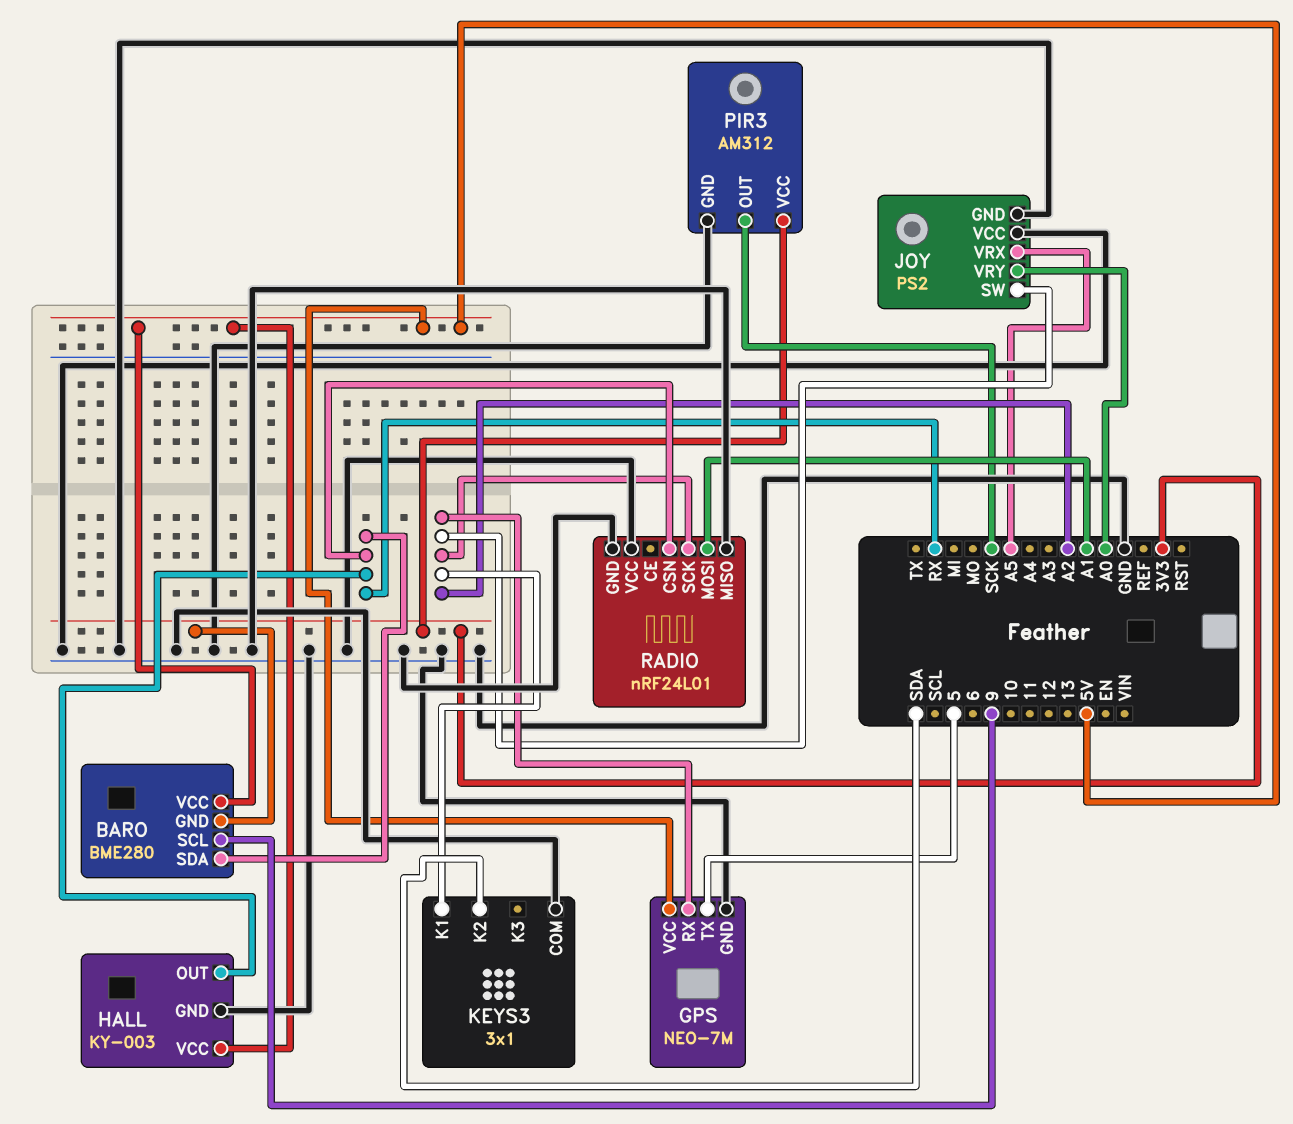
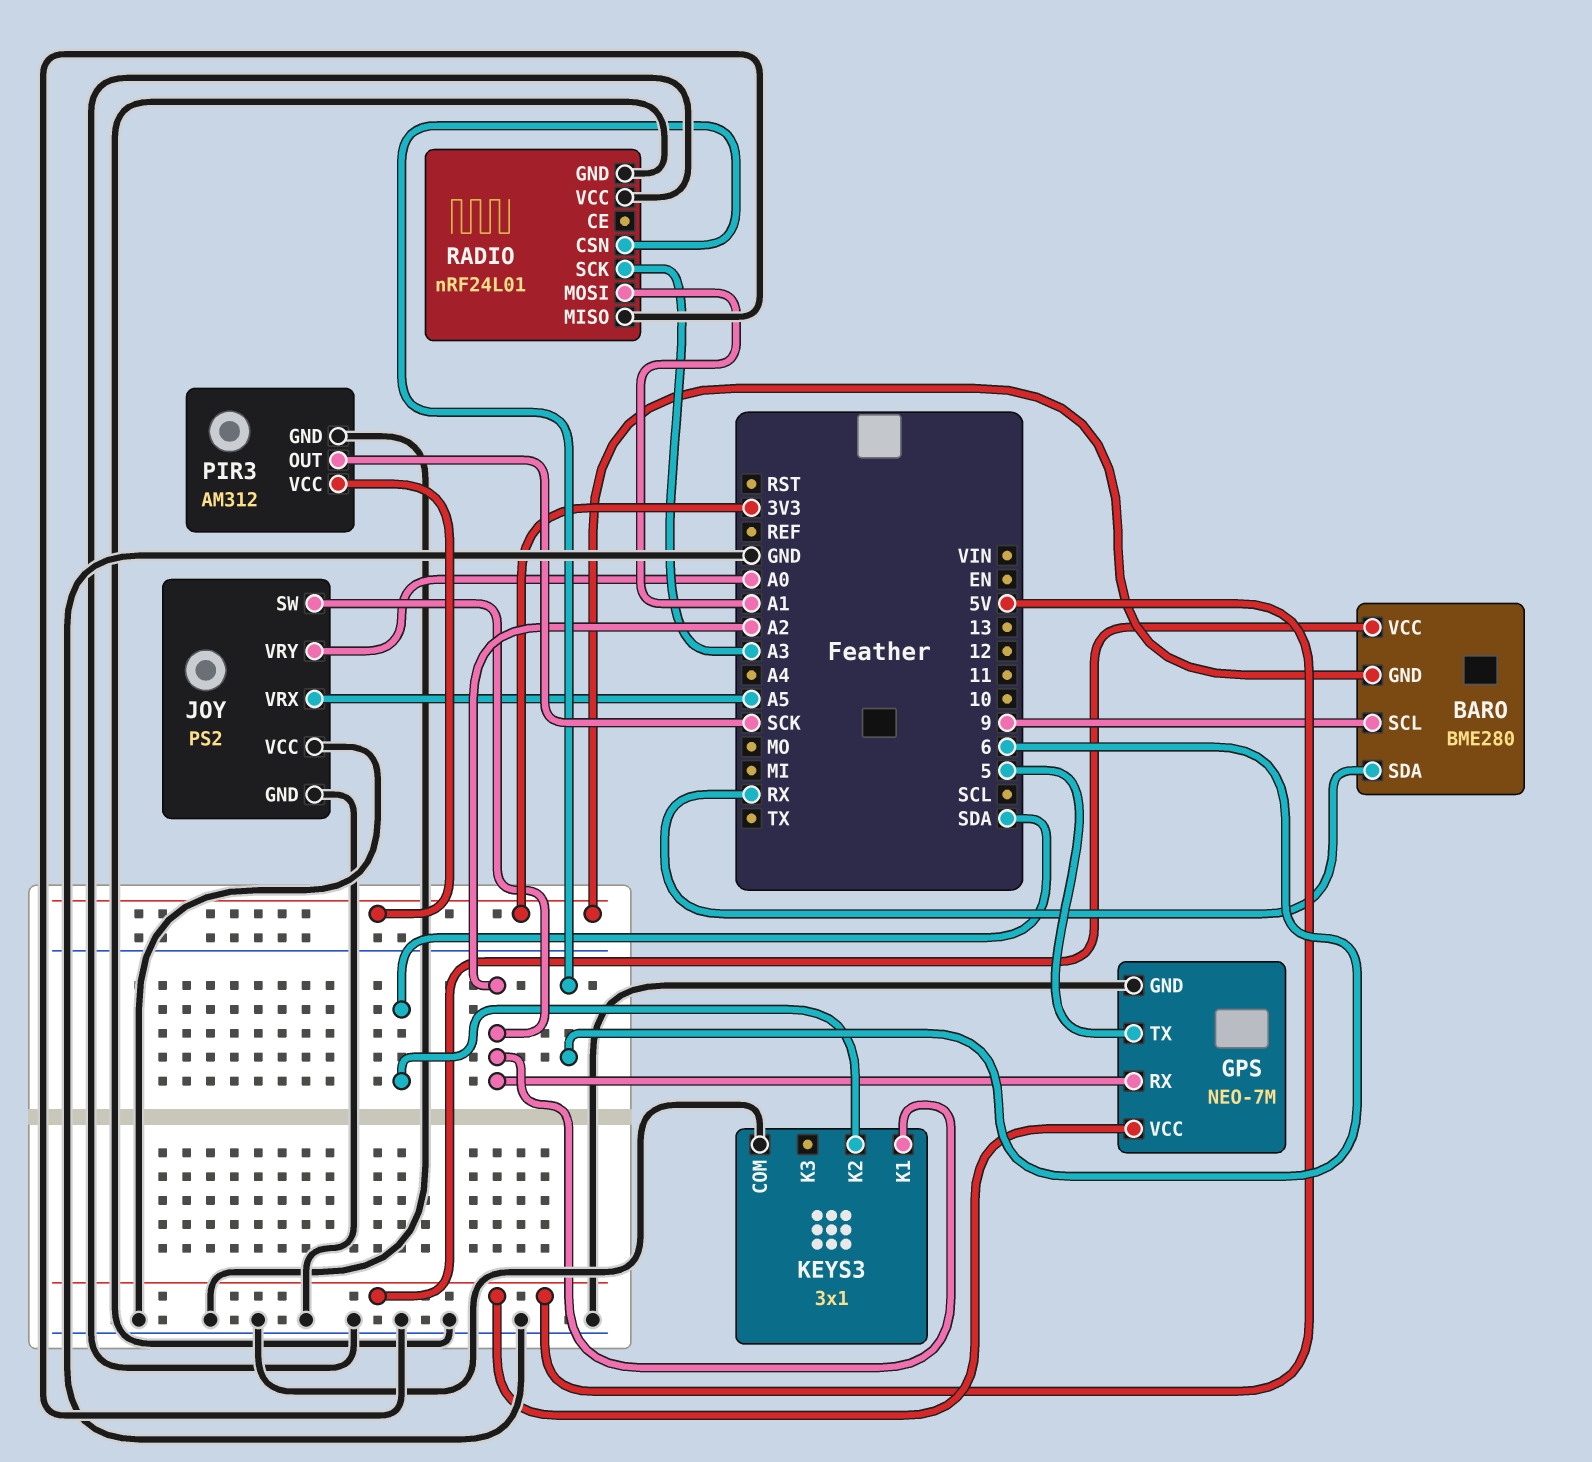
HALL: KY-003 -> none
HALL pin GND: GND -> none
HALL pin OUT: RX -> none
HALL pin VCC: 5V -> none
RADIO pin CSN: RX -> 6
RADIO pin SCK: A2 -> A3

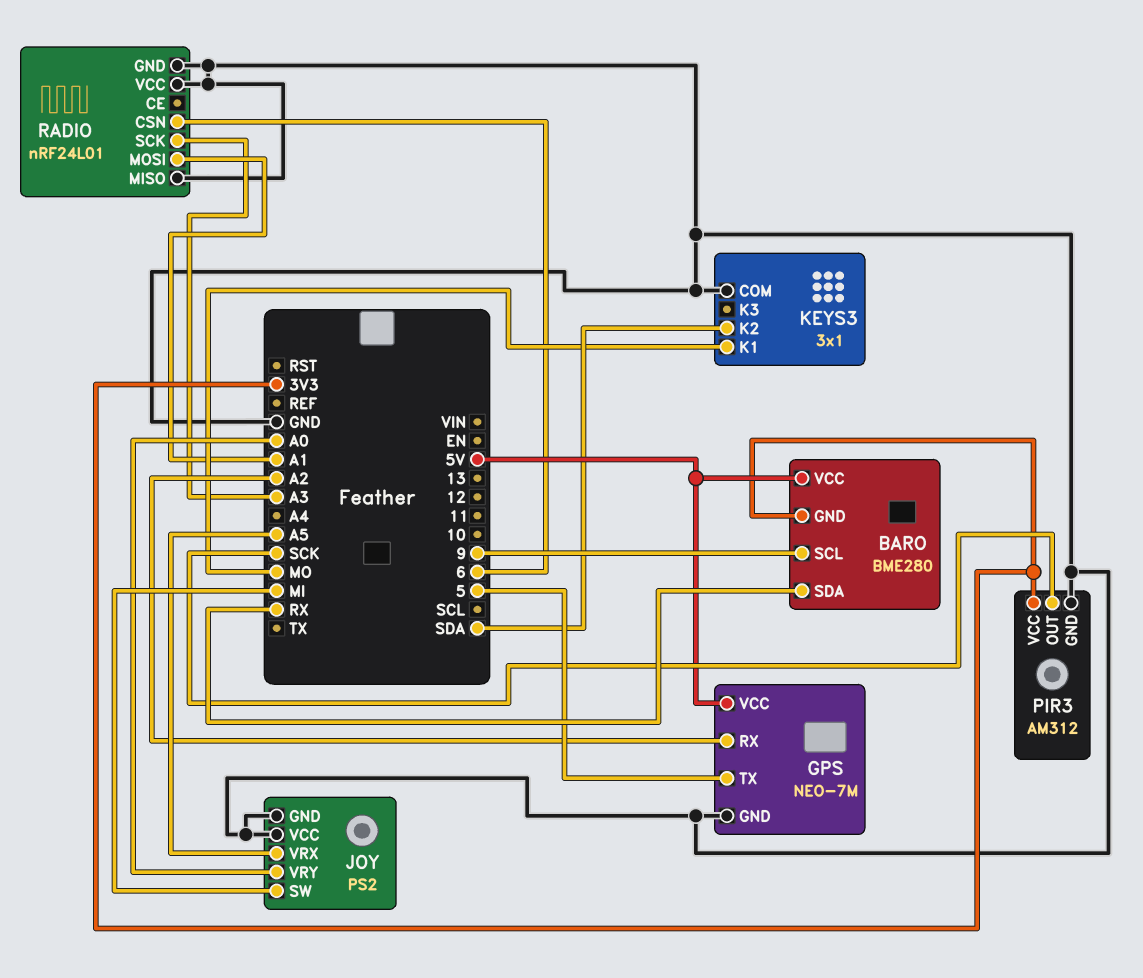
JOY pin SW: A2 -> MI
KEYS3 pin K1: A2 -> MO

